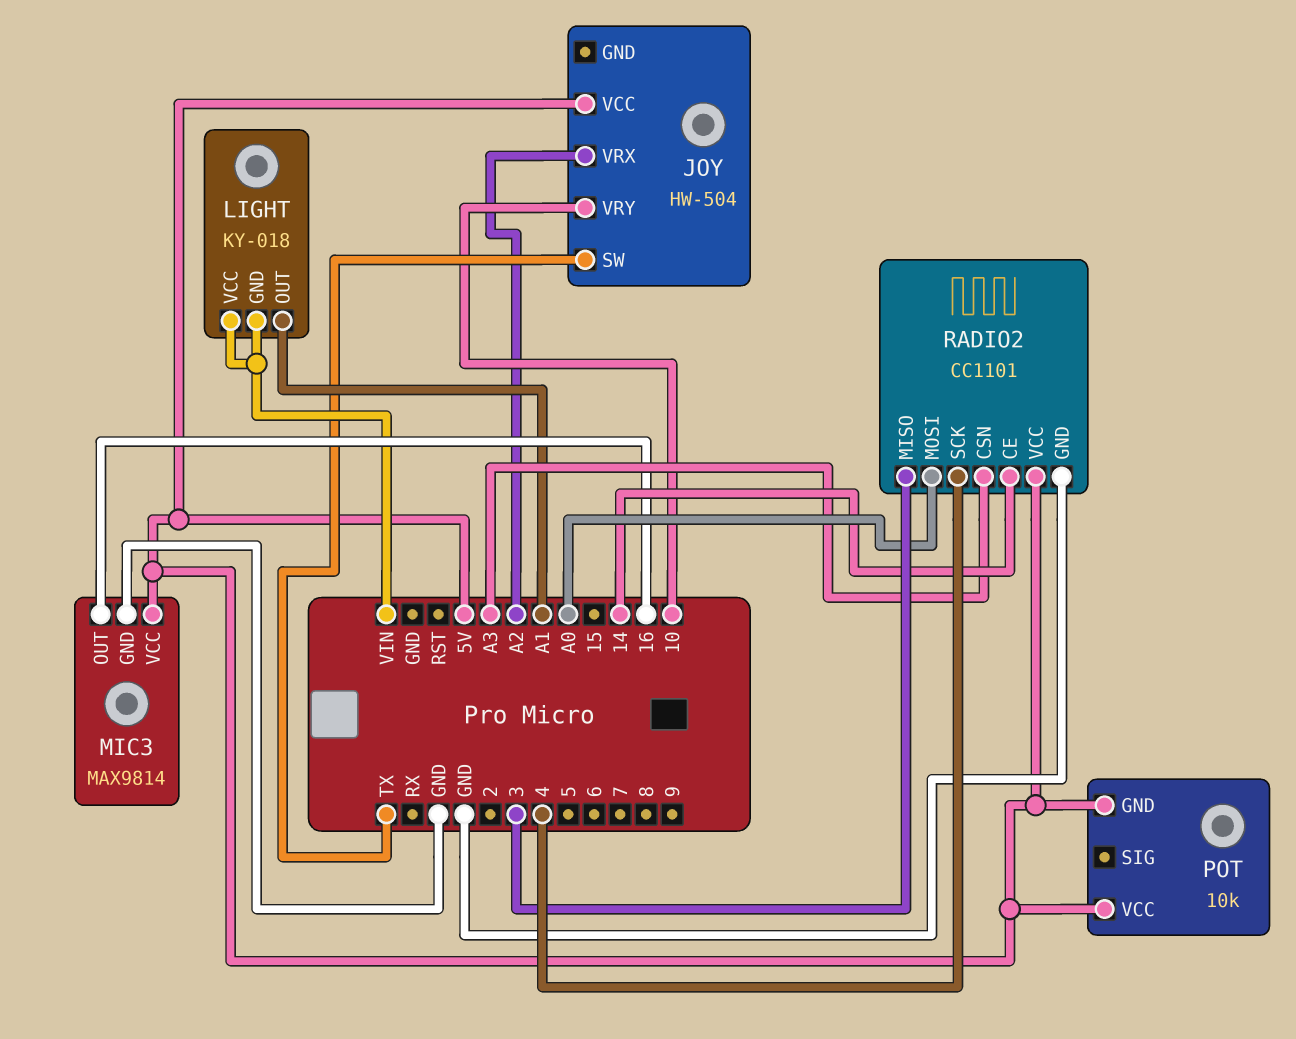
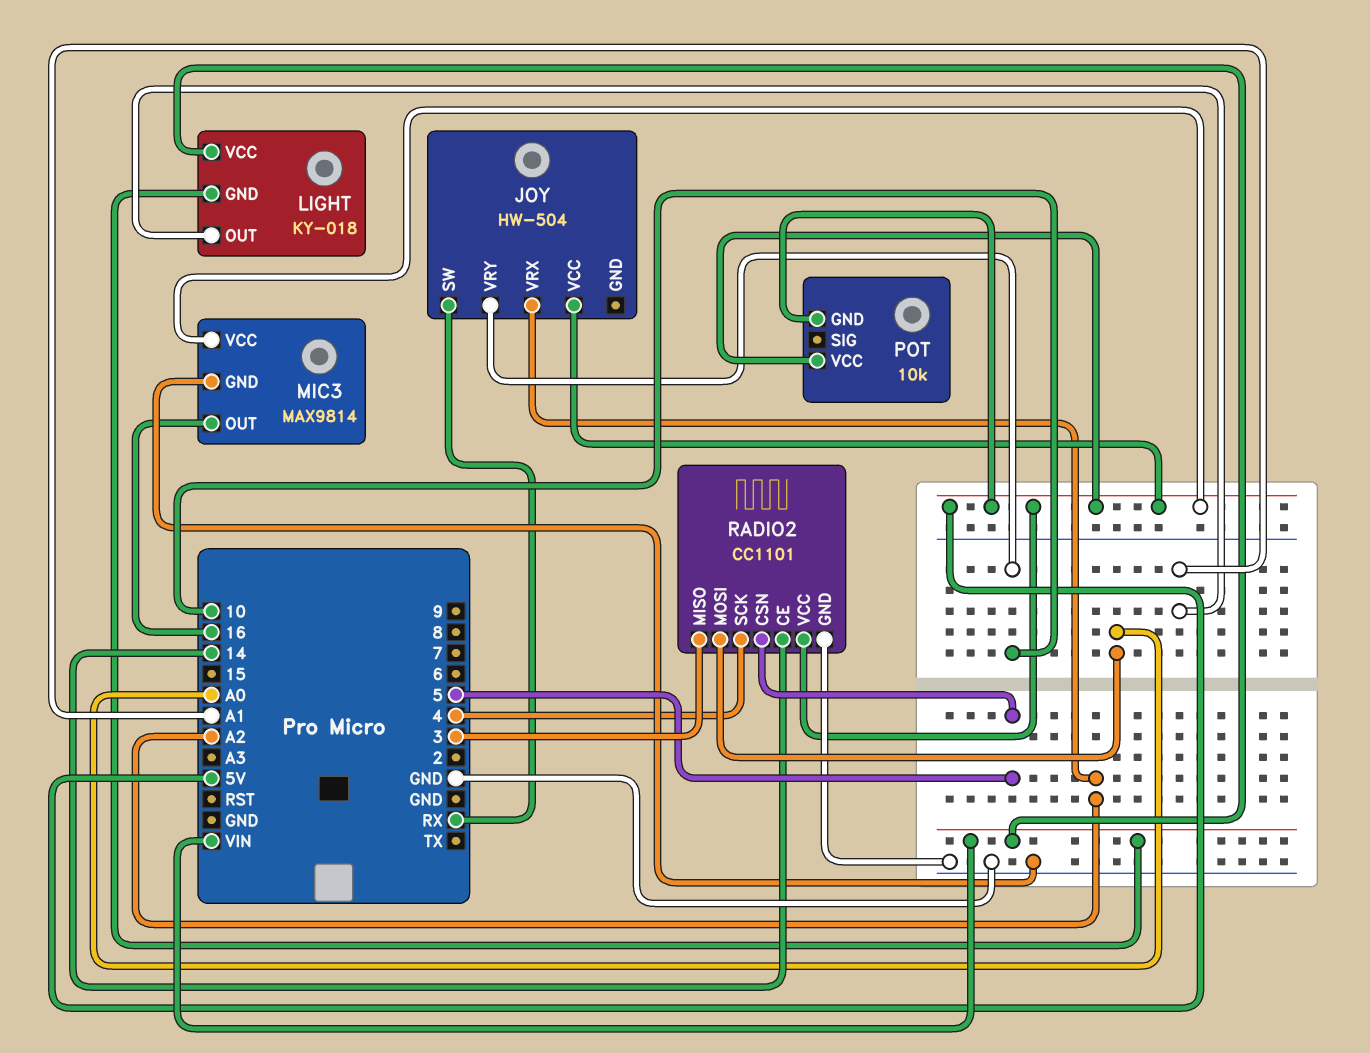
JOY pin SW: TX -> RX
RADIO2 pin CSN: A3 -> 5

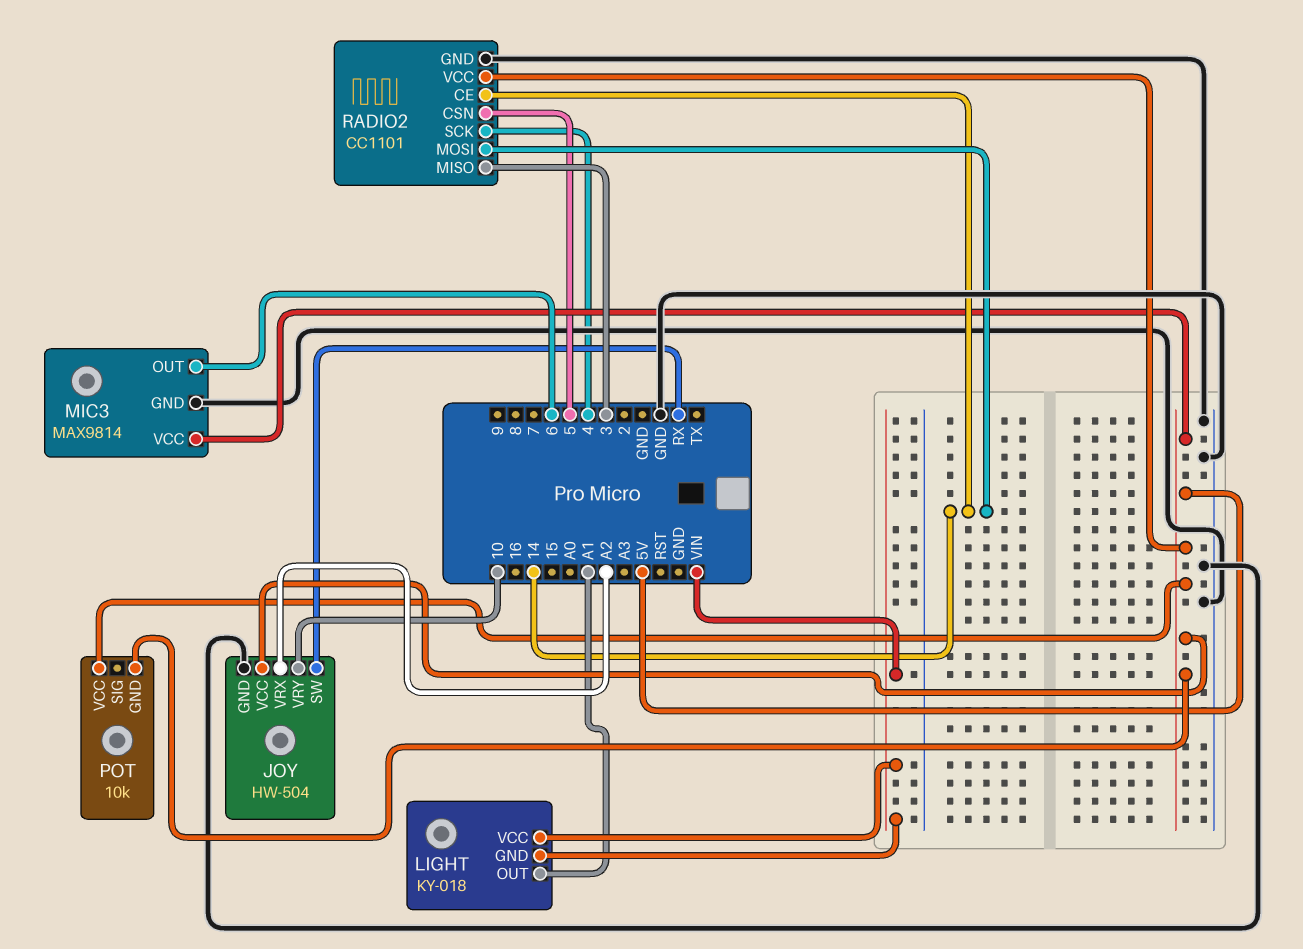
JOY pin GND: none -> GND
MIC3 pin OUT: 16 -> 6
RADIO2 pin MOSI: A0 -> 14

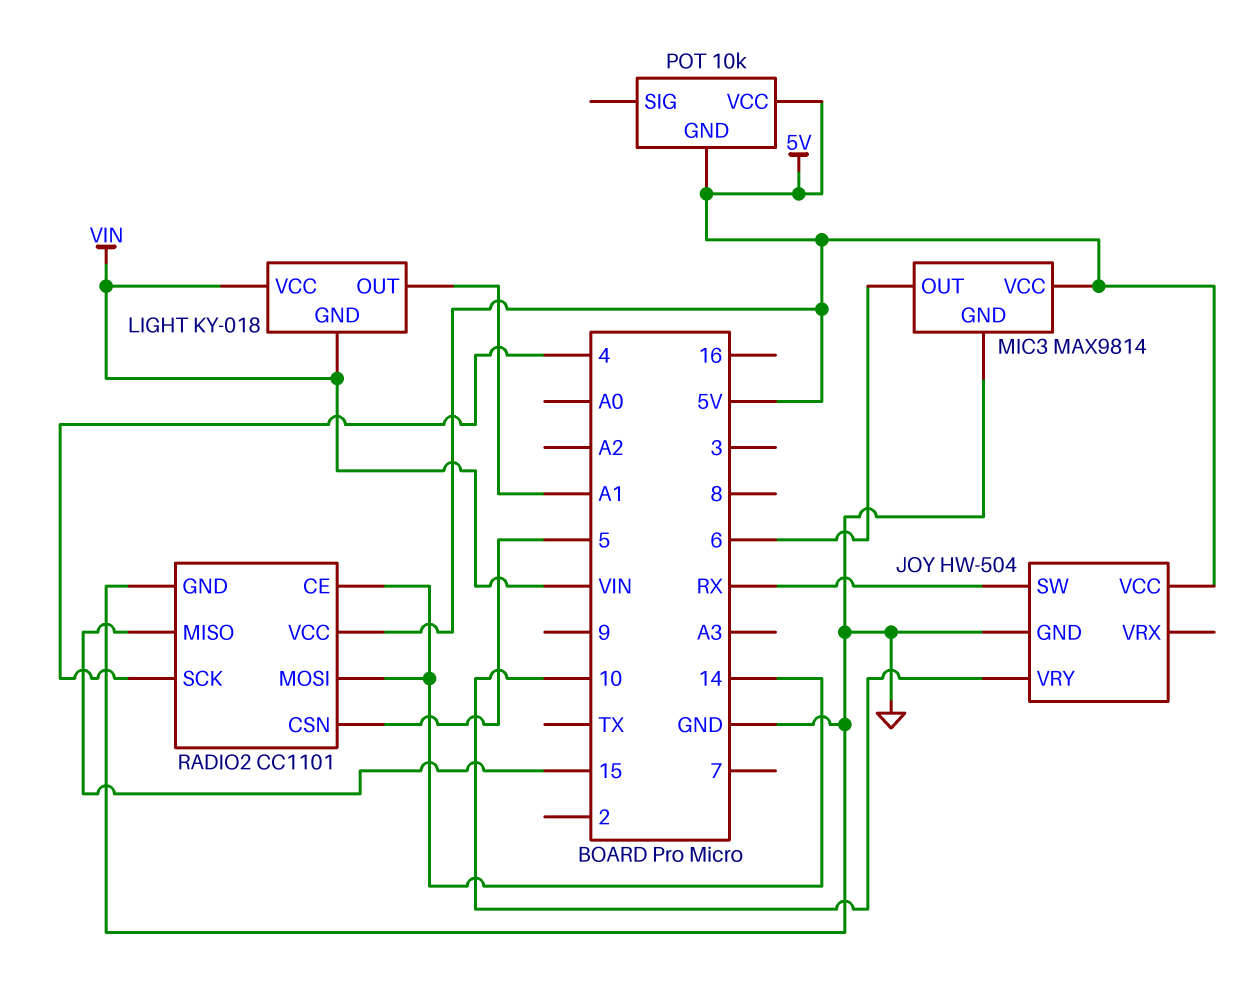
JOY pin VRX: A2 -> none
RADIO2 pin MISO: 3 -> 15

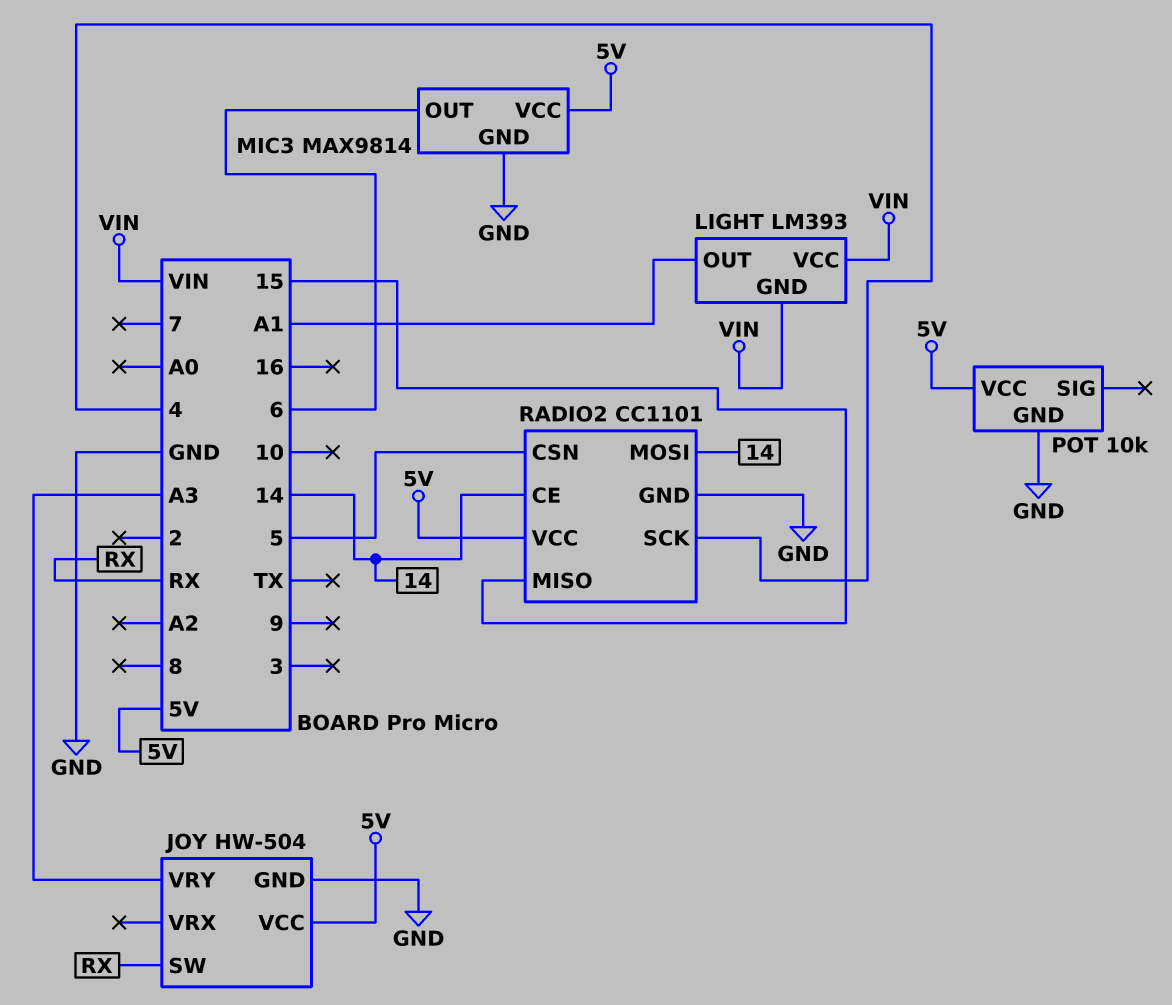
JOY pin VRY: 10 -> A3
LIGHT: KY-018 -> LM393
POT pin GND: 5V -> GND

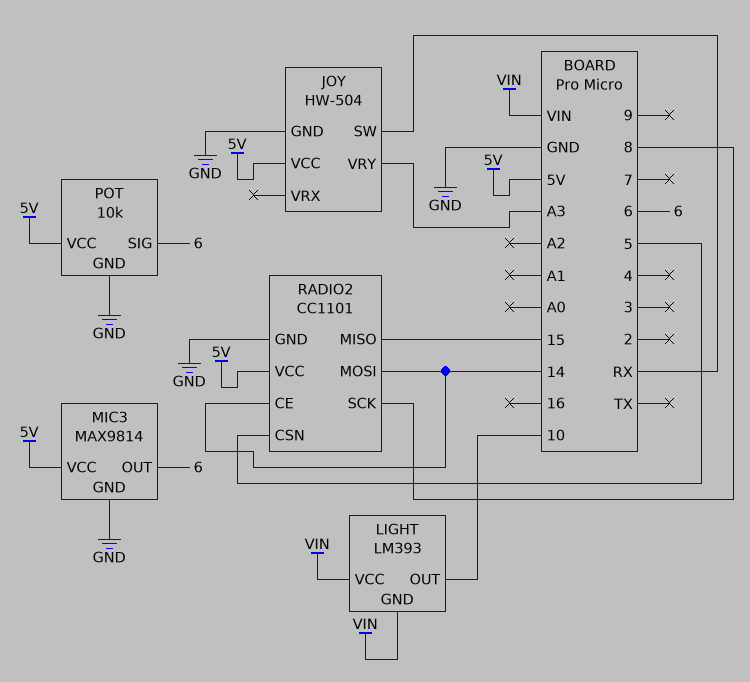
LIGHT pin OUT: A1 -> 10
POT pin SIG: none -> 6
RADIO2 pin SCK: 4 -> 8

